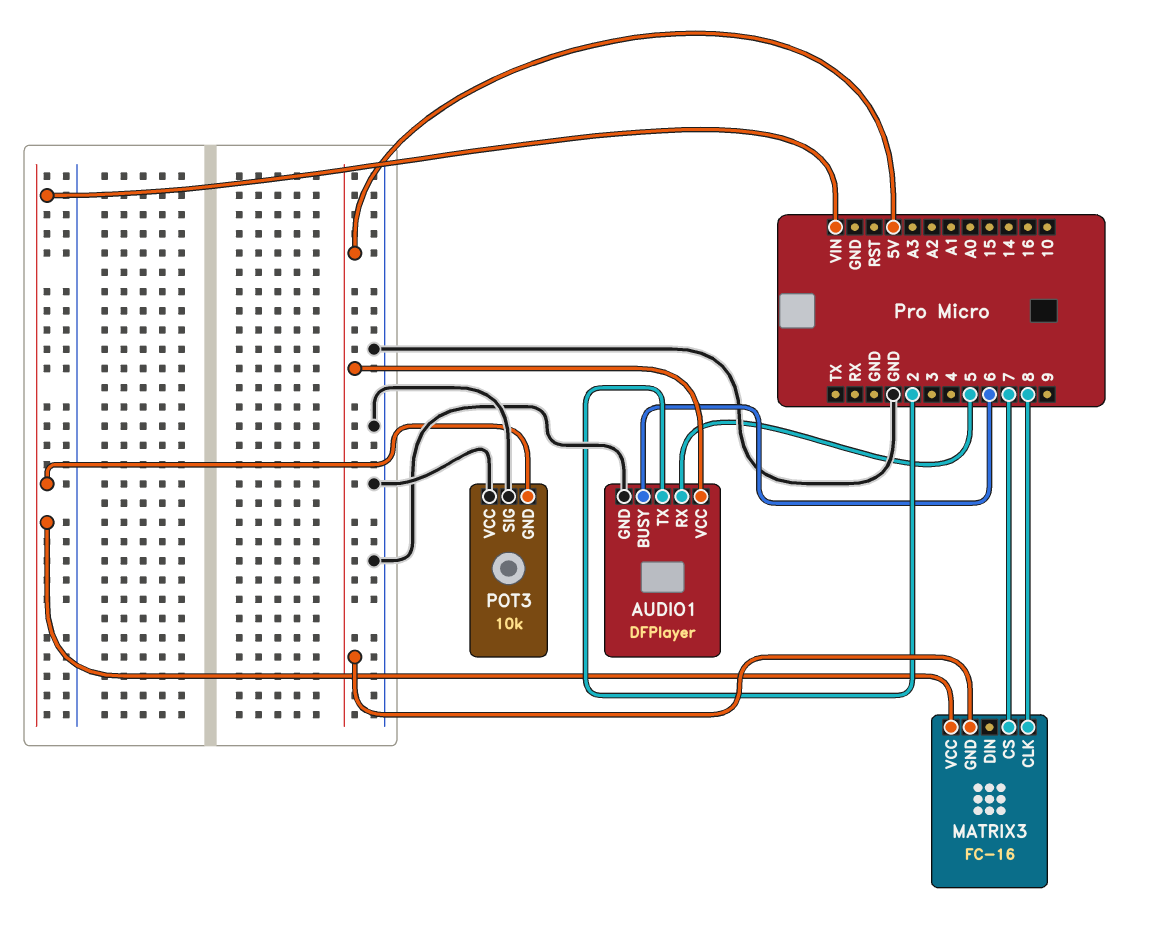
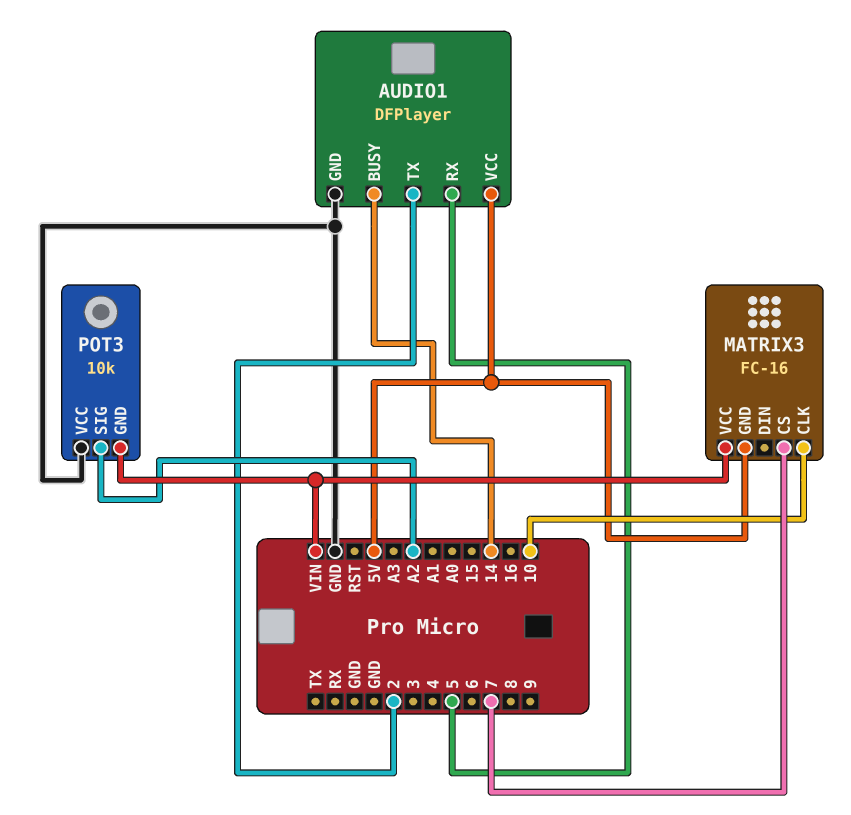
AUDIO1 pin BUSY: 6 -> 14
MATRIX3 pin CLK: 8 -> 10
POT3 pin SIG: GND -> A2

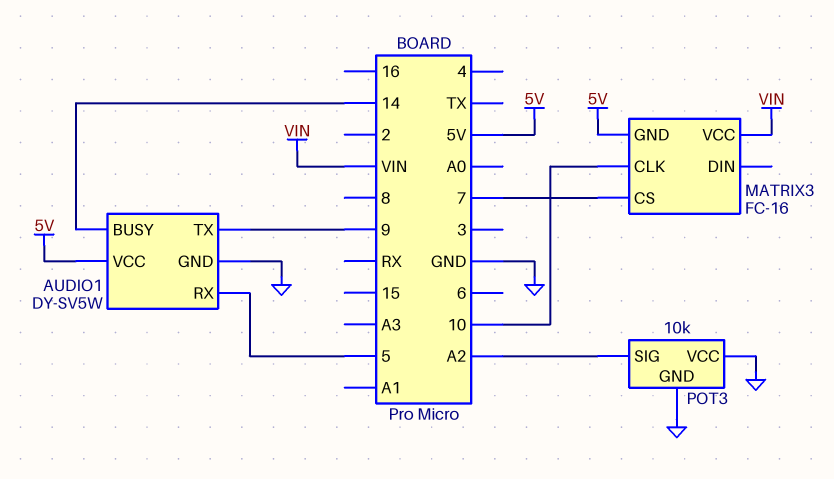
AUDIO1: DFPlayer -> DY-SV5W
AUDIO1 pin TX: 2 -> 9
POT3 pin GND: VIN -> GND

